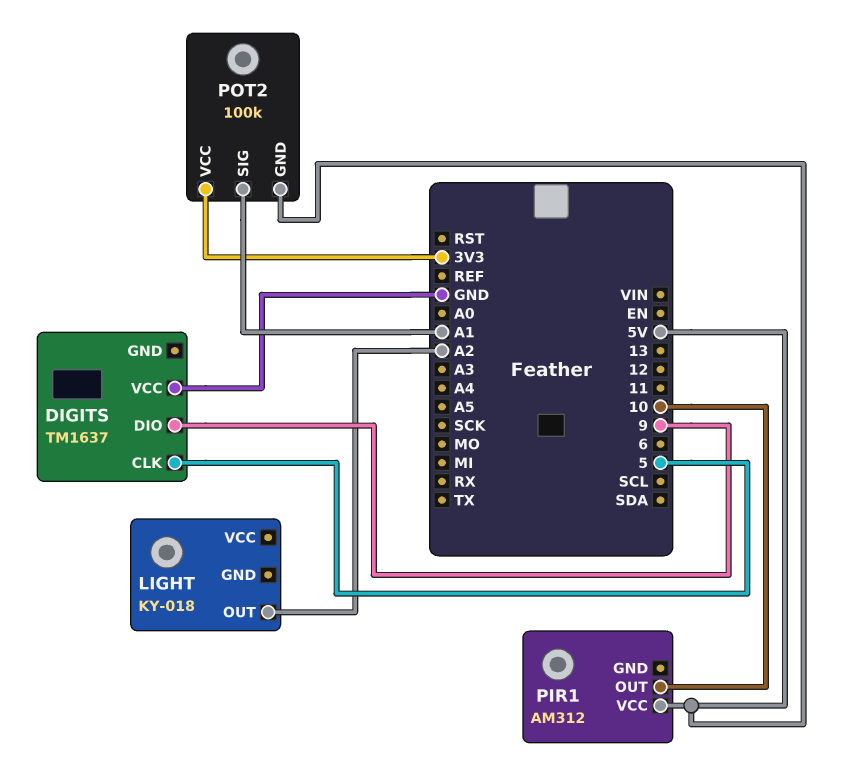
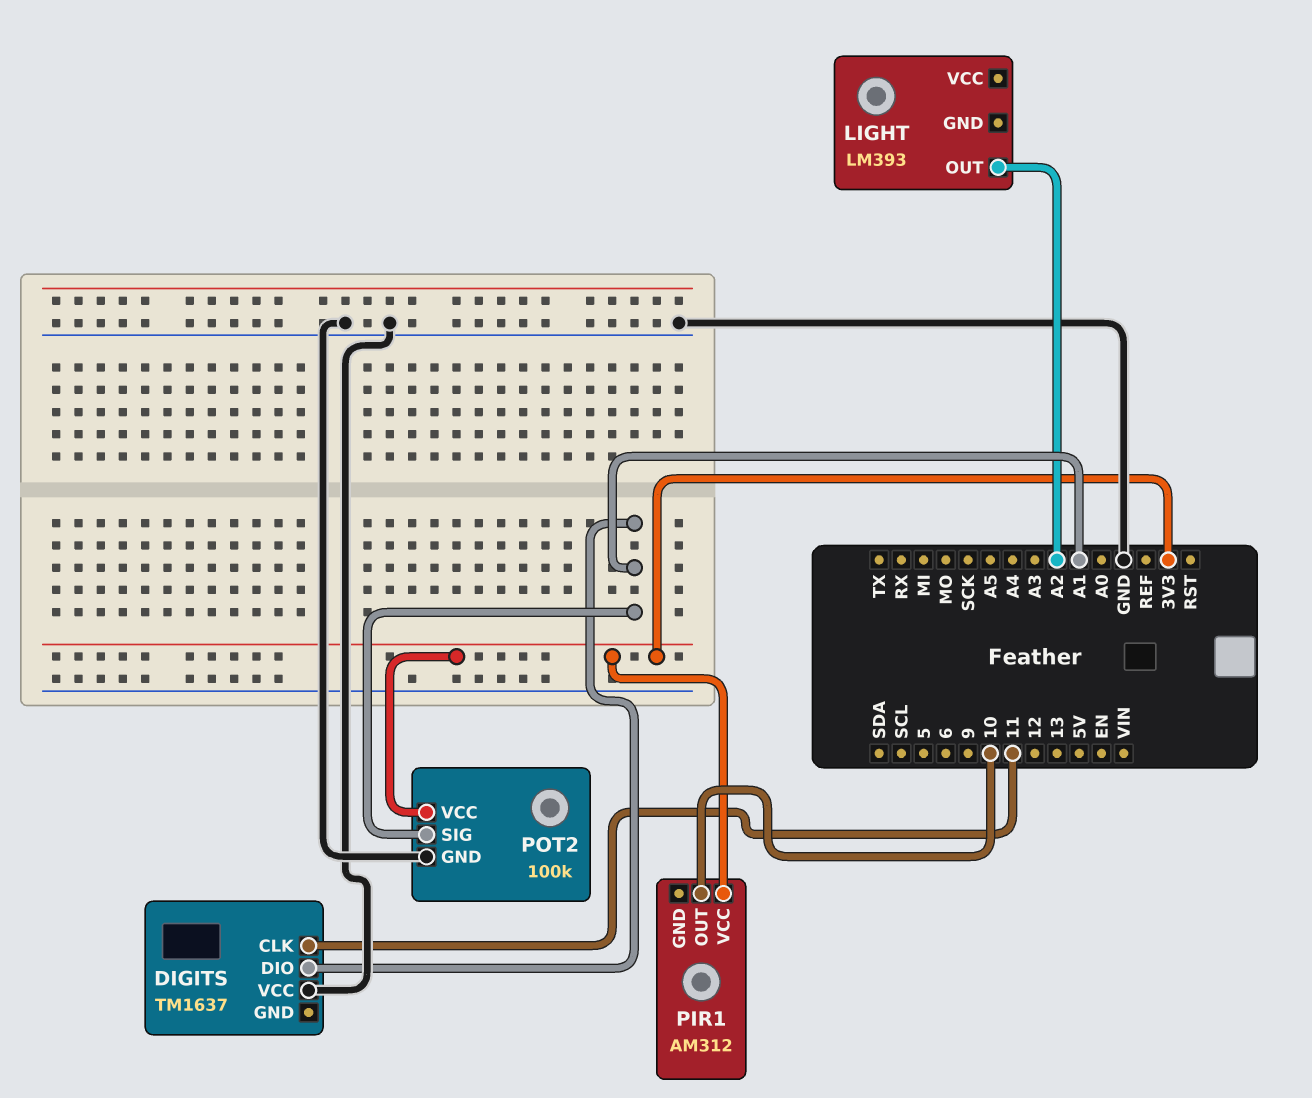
DIGITS pin CLK: 5 -> 11
DIGITS pin DIO: 9 -> A1
LIGHT: KY-018 -> LM393
PIR1 pin VCC: 5V -> 3V3
POT2 pin GND: 5V -> GND

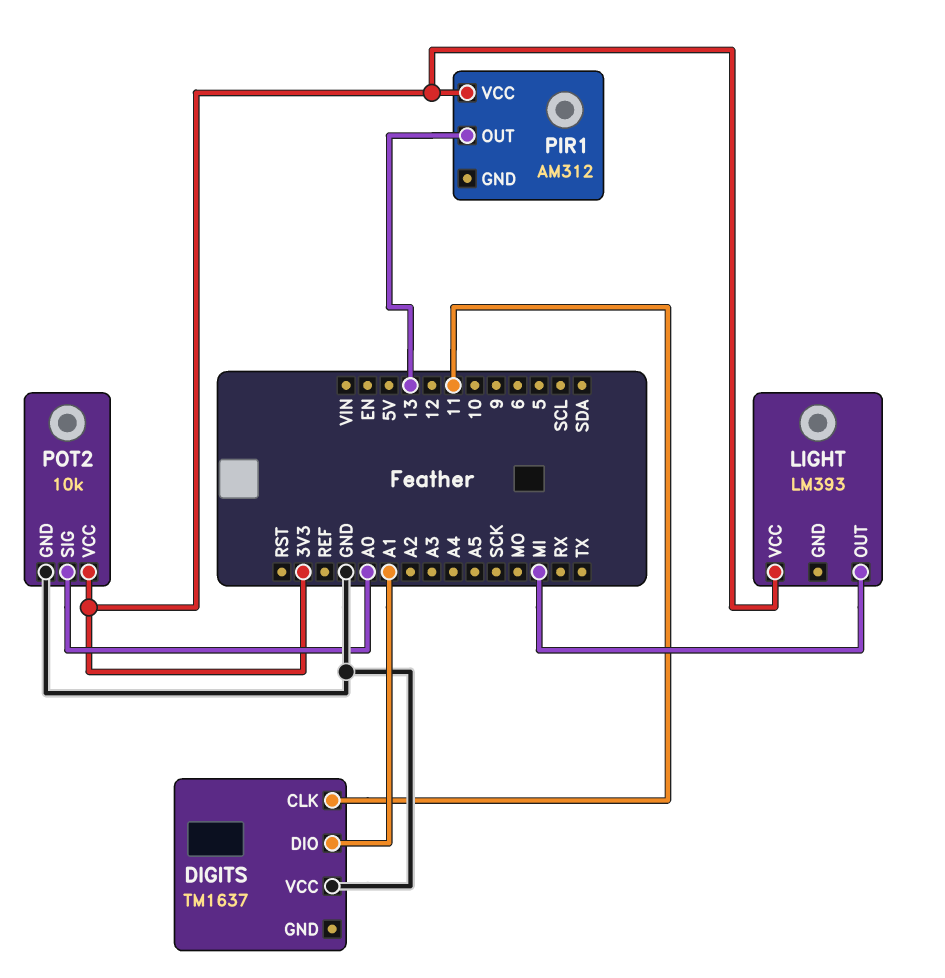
LIGHT pin OUT: A2 -> MI
LIGHT pin VCC: none -> 3V3
PIR1 pin OUT: 10 -> 13
POT2: 100k -> 10k
POT2 pin SIG: A1 -> A0

